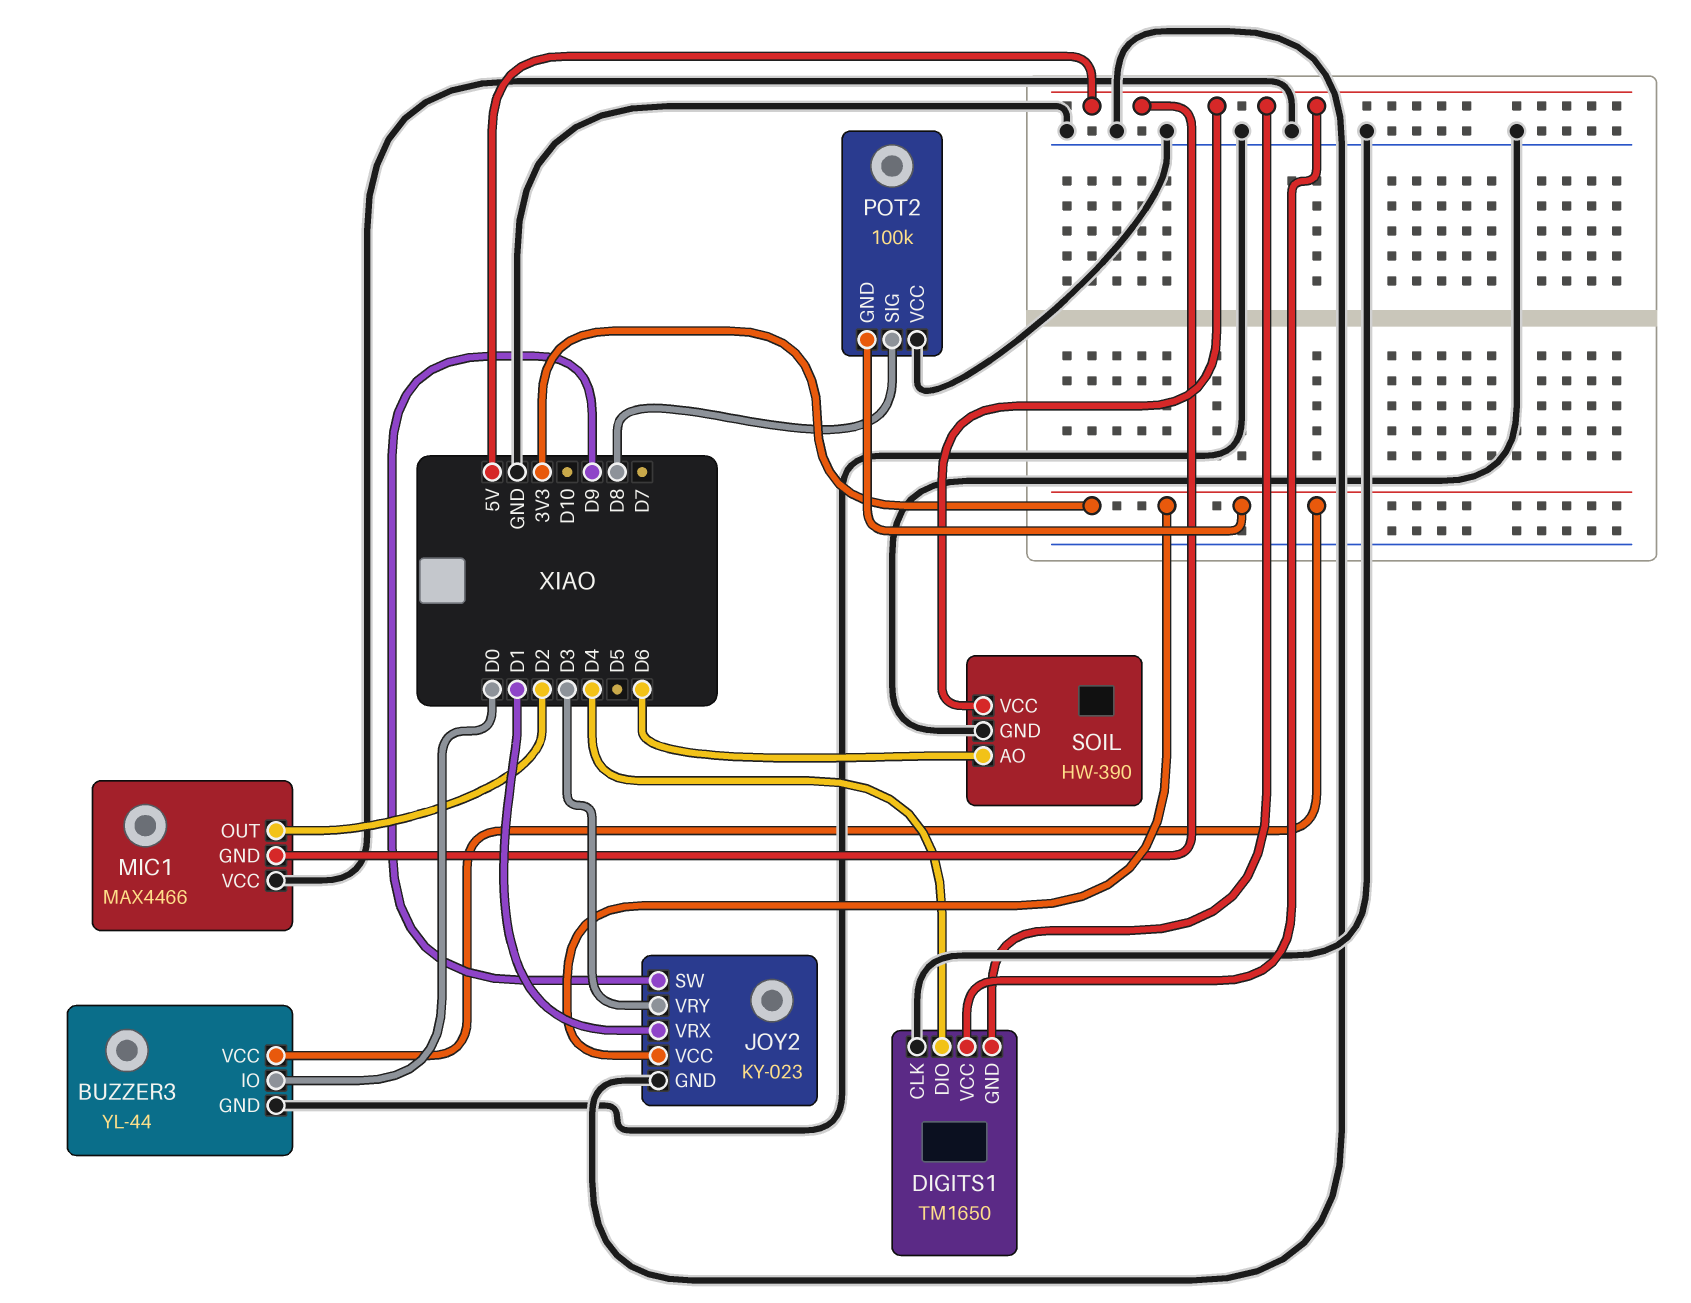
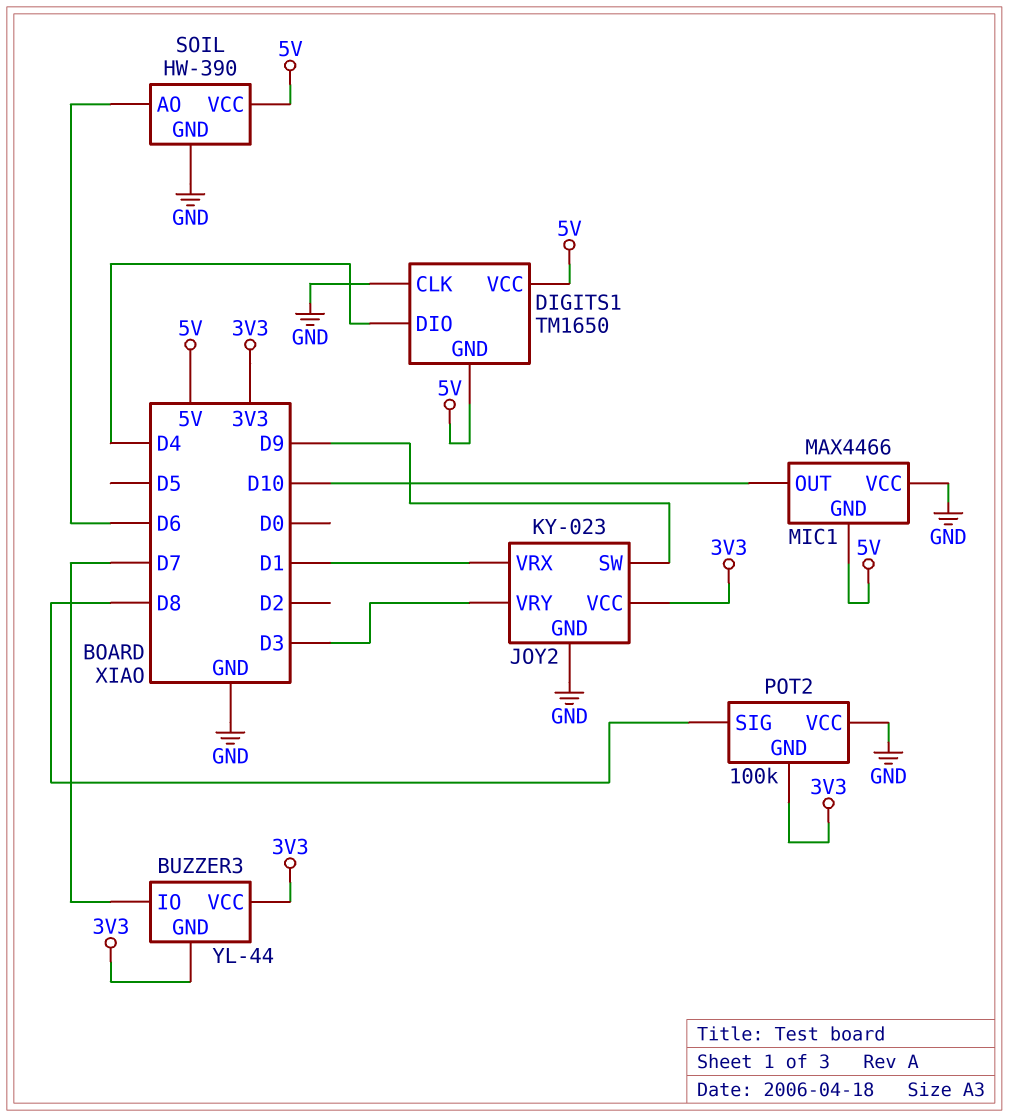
BUZZER3 pin GND: GND -> 3V3
BUZZER3 pin IO: D0 -> D7
MIC1 pin OUT: D2 -> D10

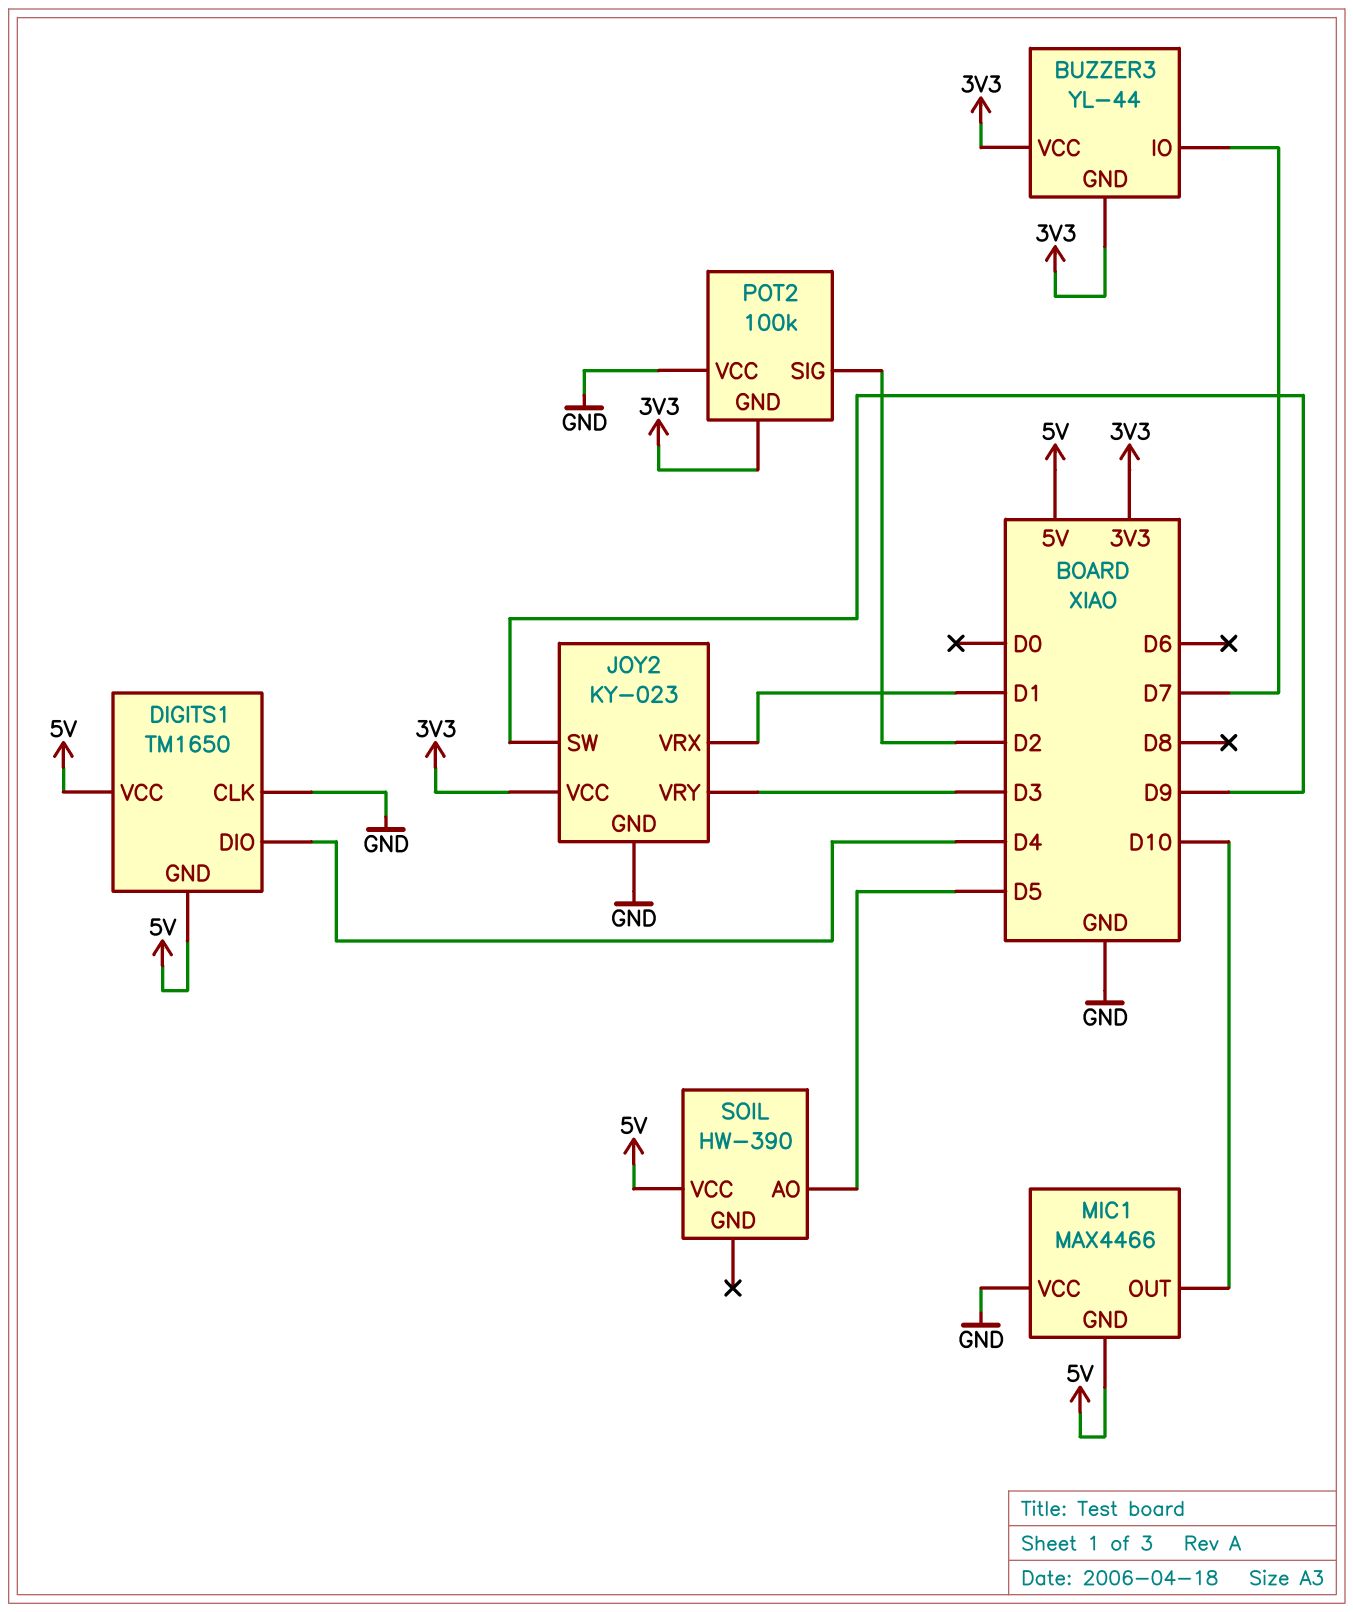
POT2 pin SIG: D8 -> D2
SOIL pin AO: D6 -> D5
SOIL pin GND: GND -> none

